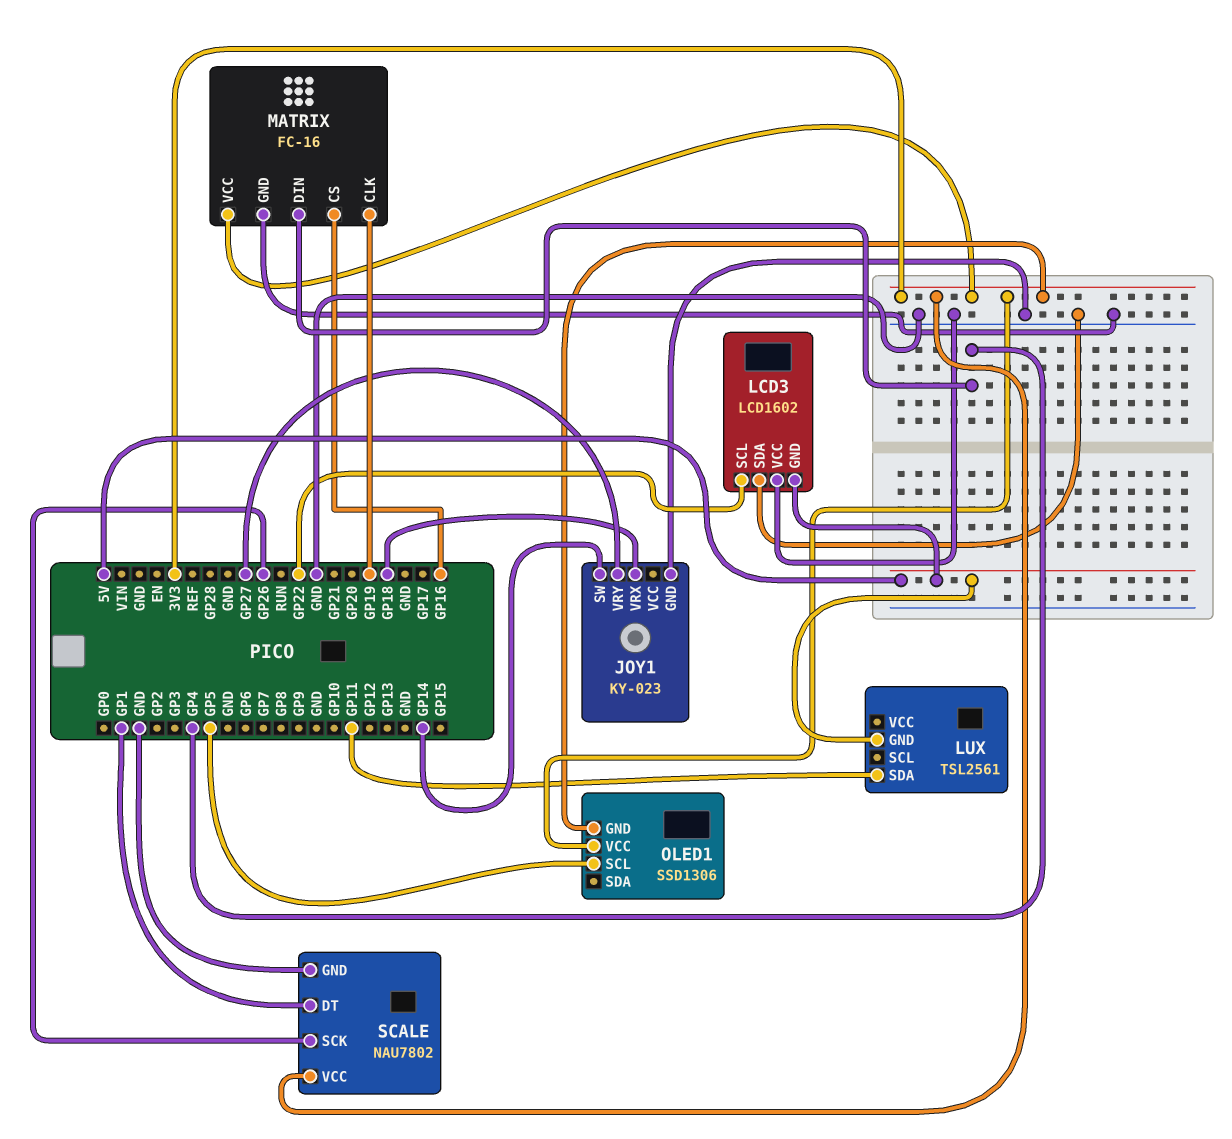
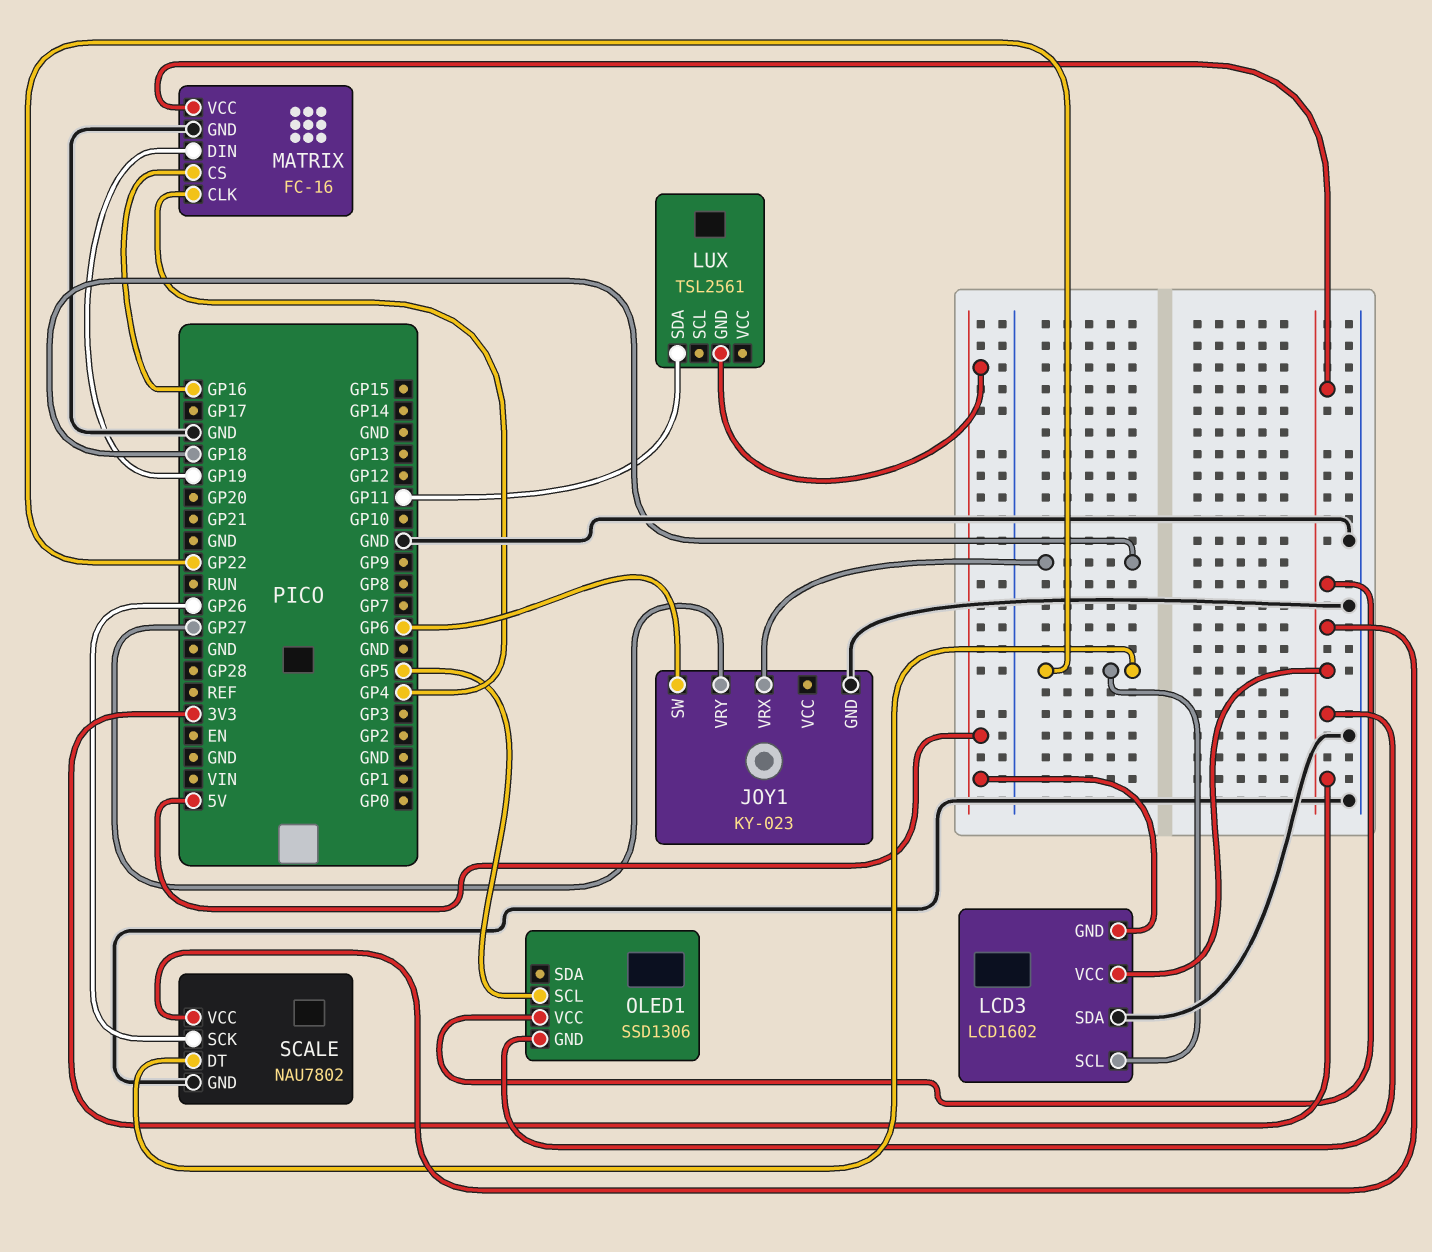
JOY1 pin SW: GP14 -> GP6
LCD3 pin VCC: GND -> 3V3
MATRIX pin CLK: GP19 -> GP4
MATRIX pin DIN: GP4 -> GP19
SCALE pin DT: GP1 -> GP22

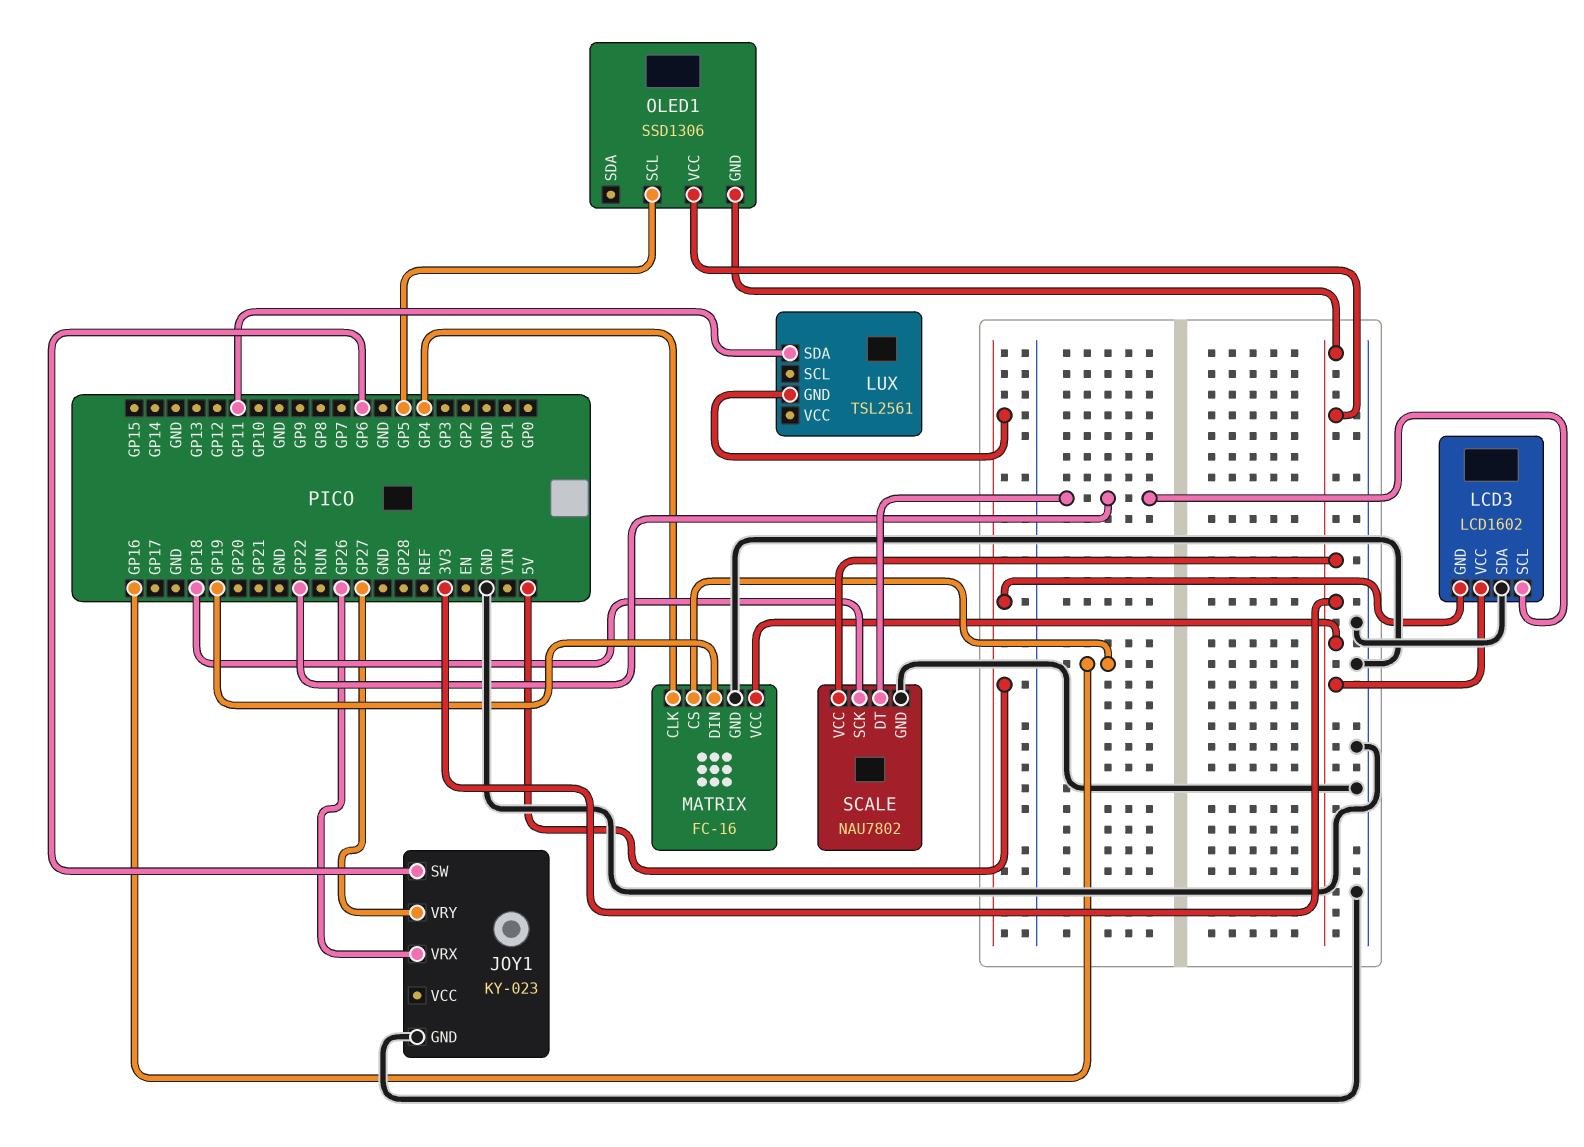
JOY1 pin VRX: GP18 -> GP26
SCALE pin SCK: GP26 -> GP18

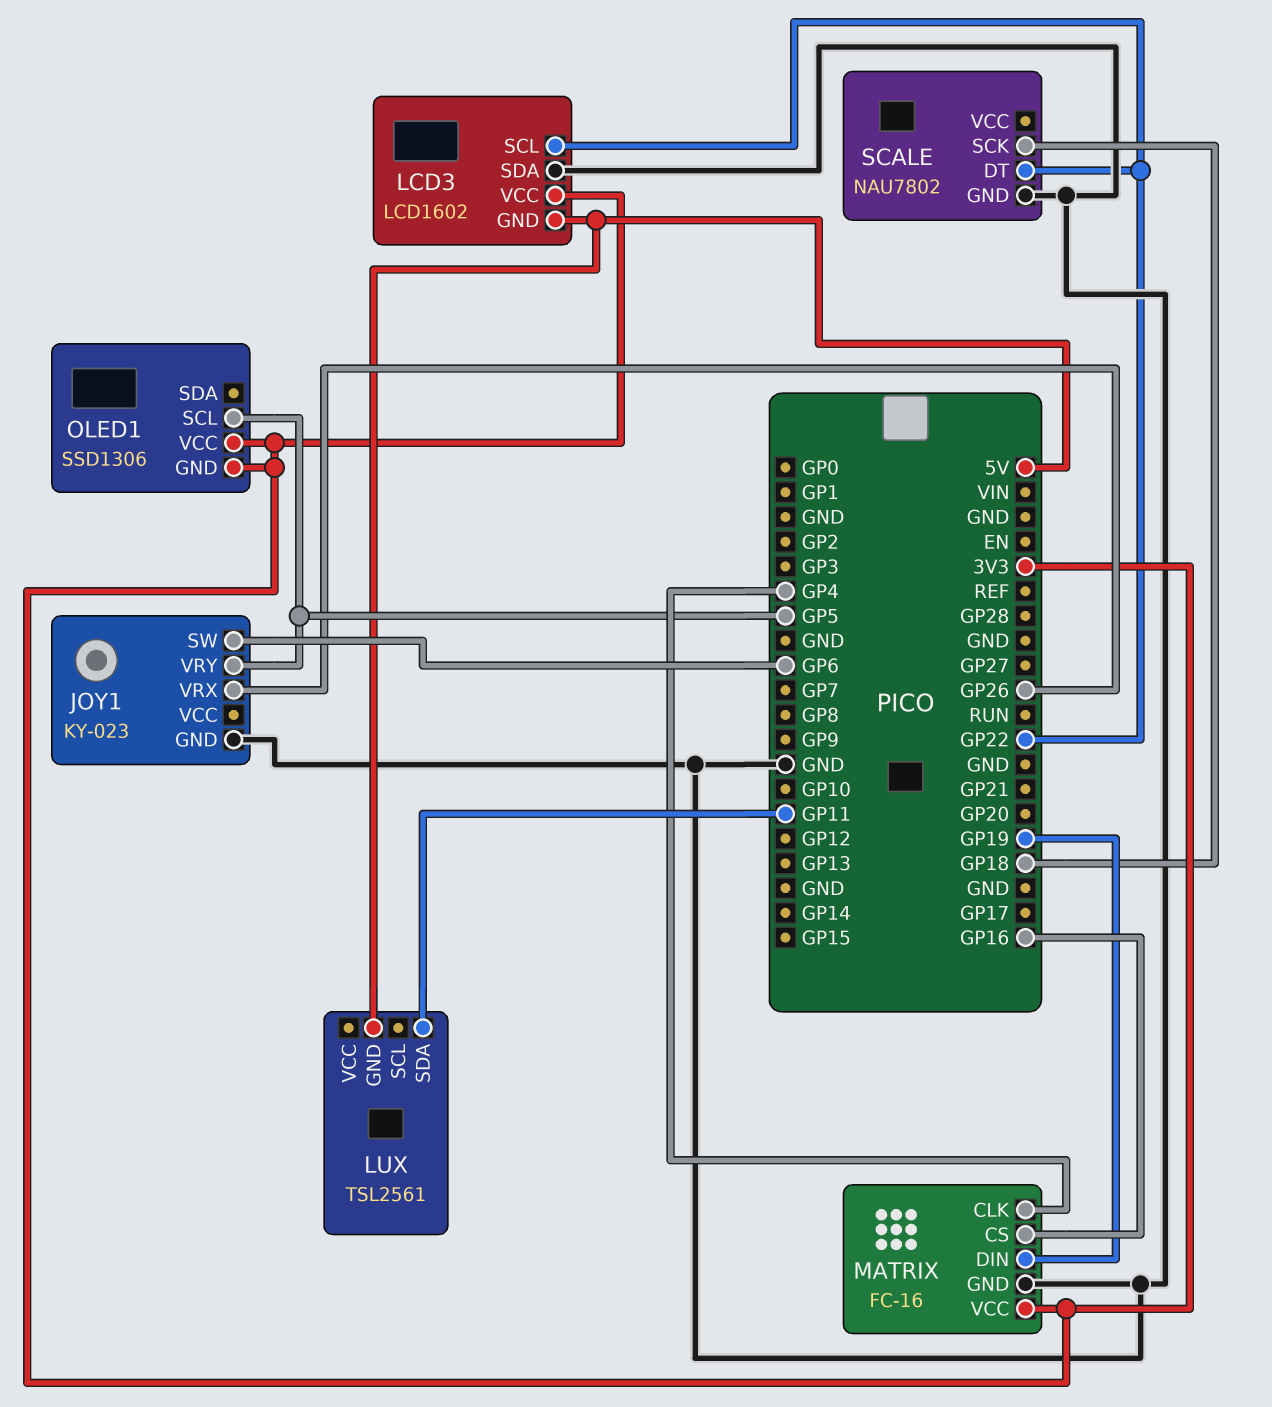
JOY1 pin VRY: GP27 -> GP5
SCALE pin VCC: 3V3 -> none

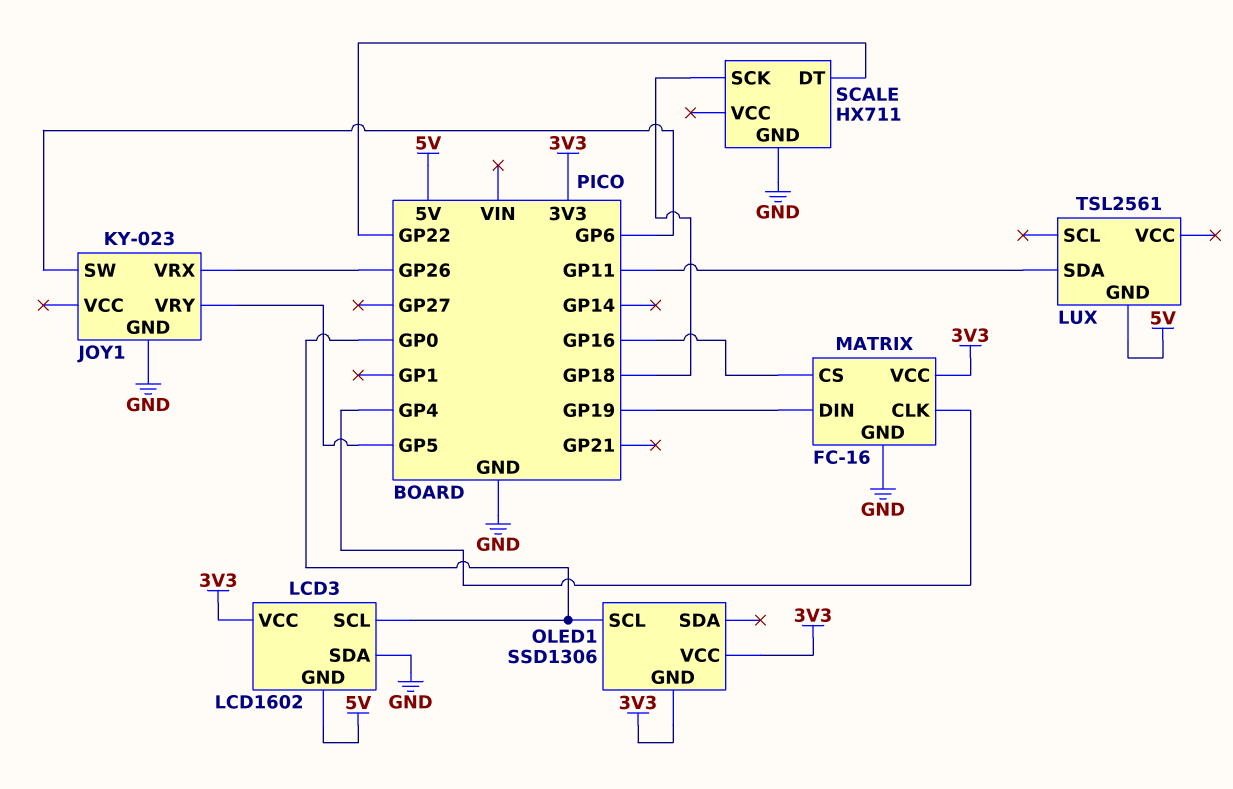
LCD3 pin SCL: GP22 -> GP0
OLED1 pin SCL: GP5 -> GP0
SCALE: NAU7802 -> HX711

